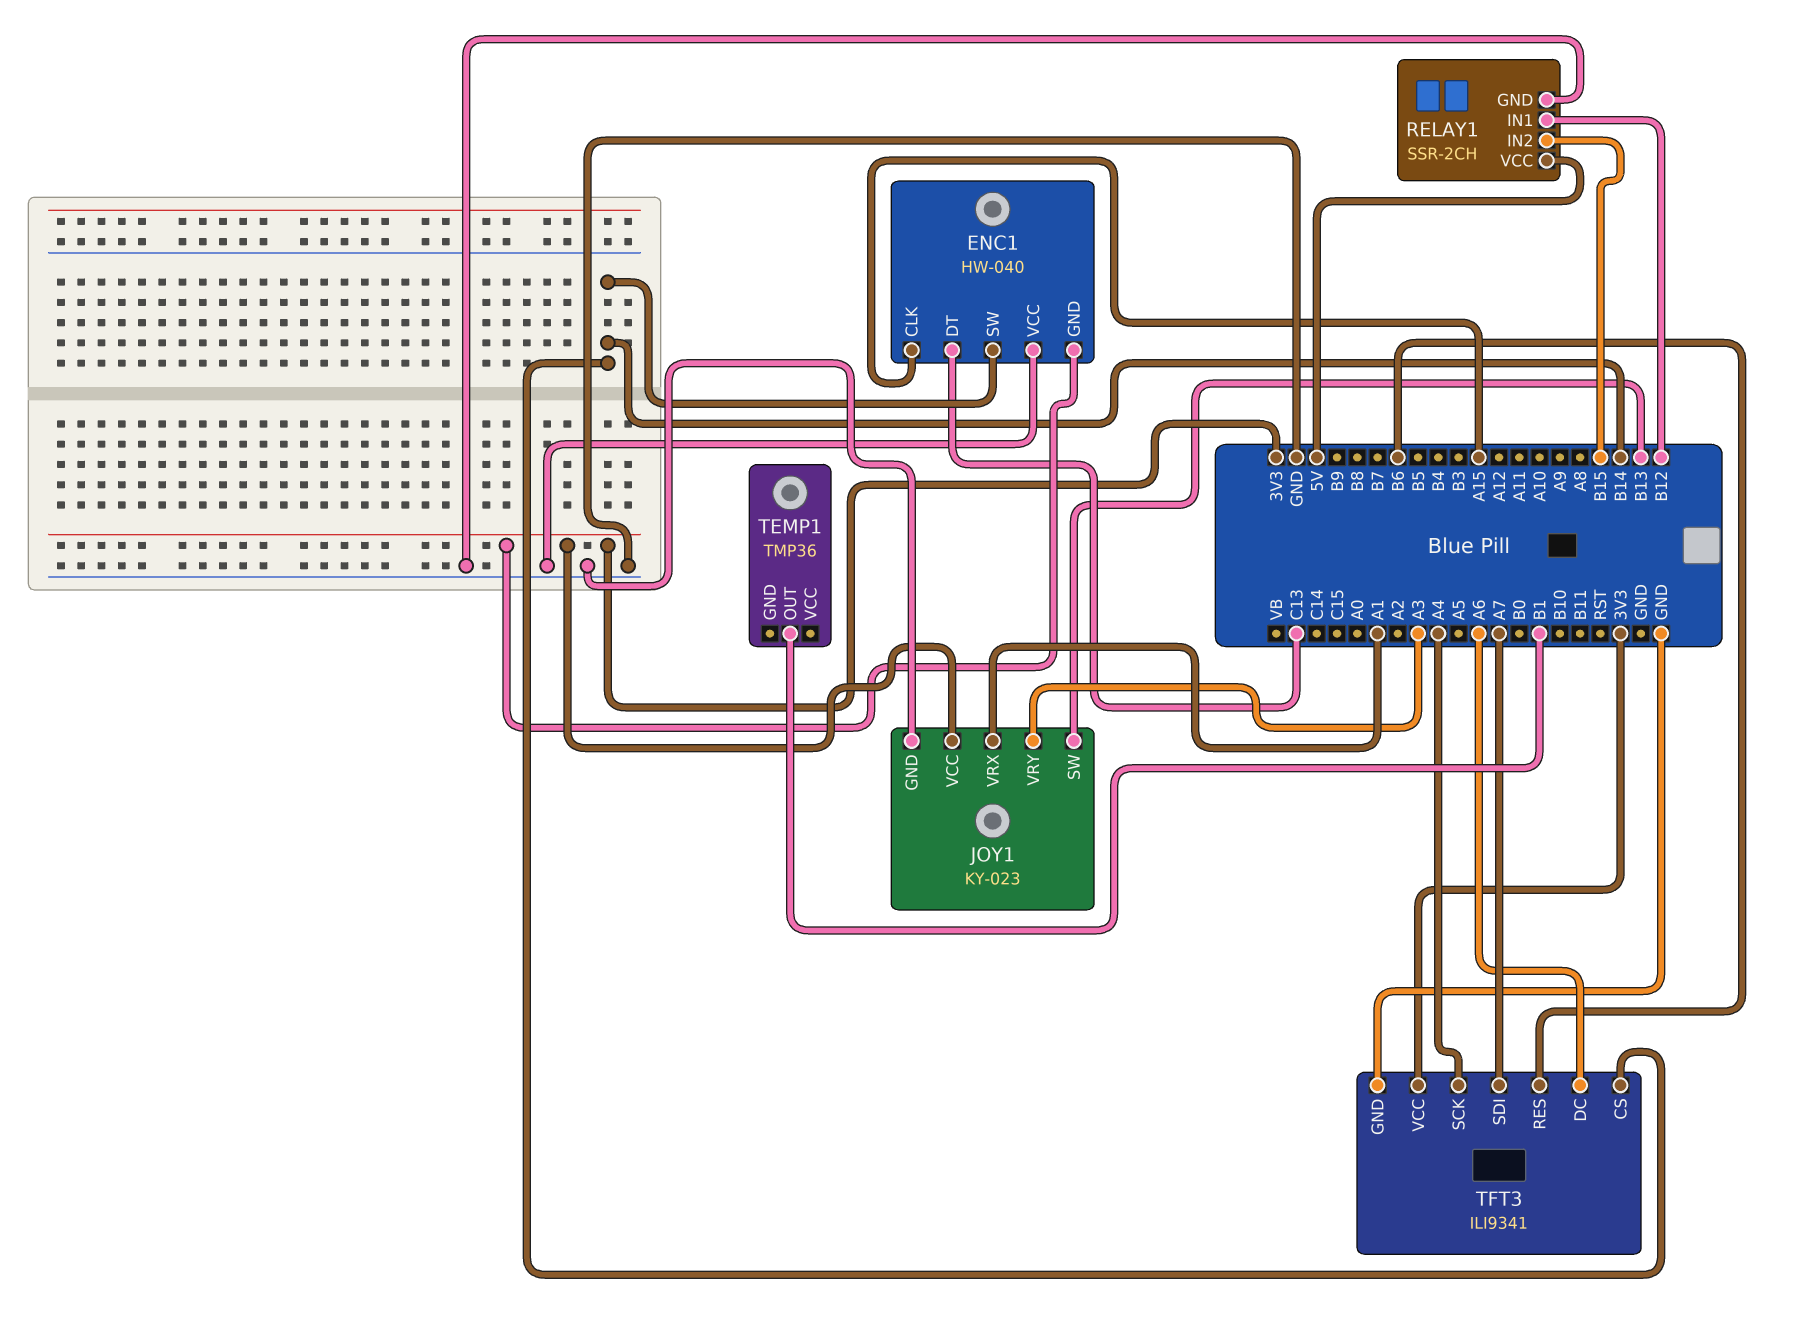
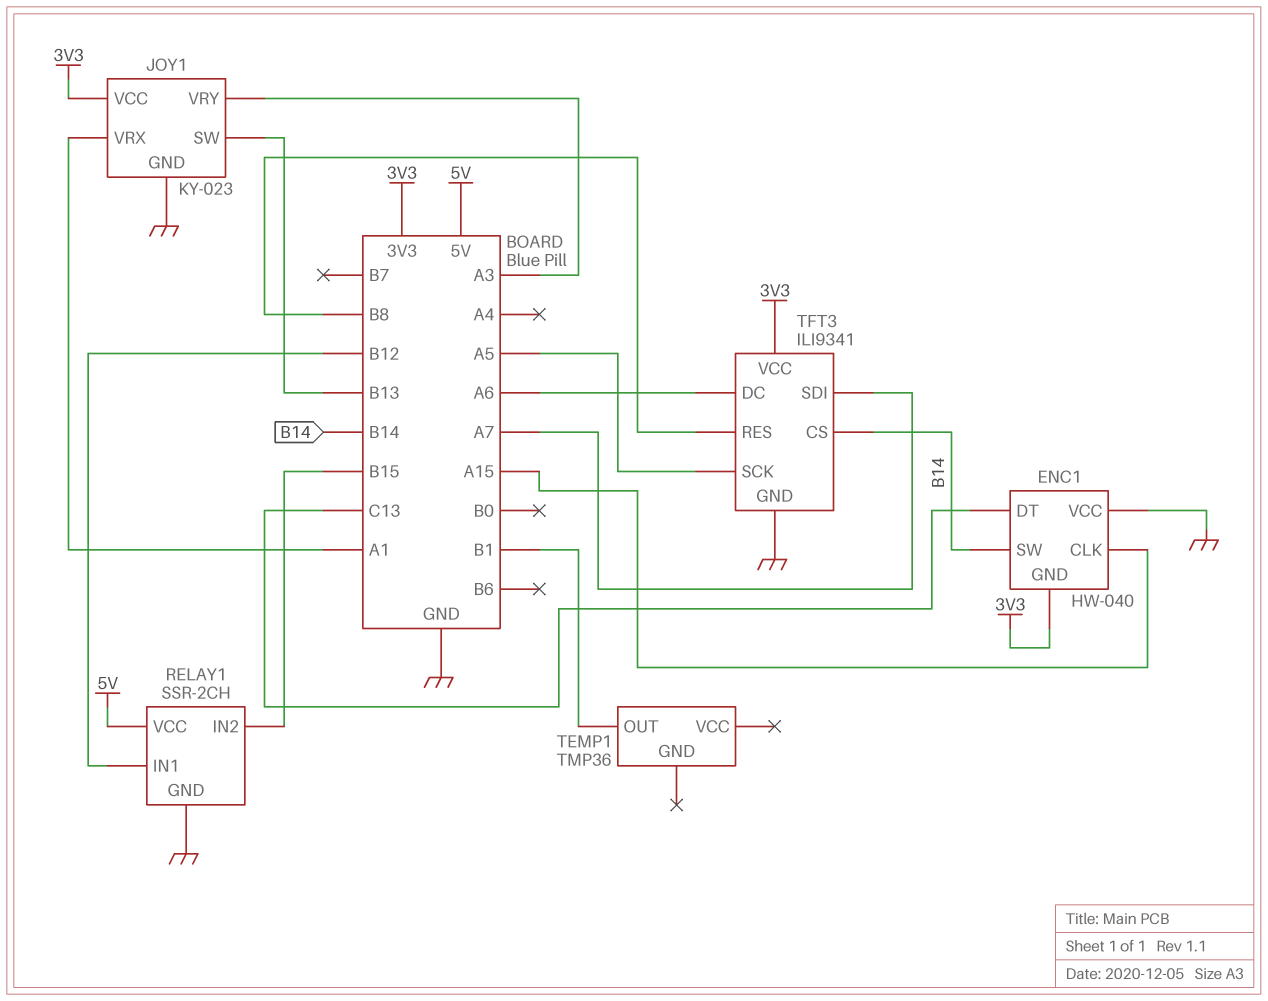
TFT3 pin RES: B6 -> B8
TFT3 pin SCK: A4 -> A5

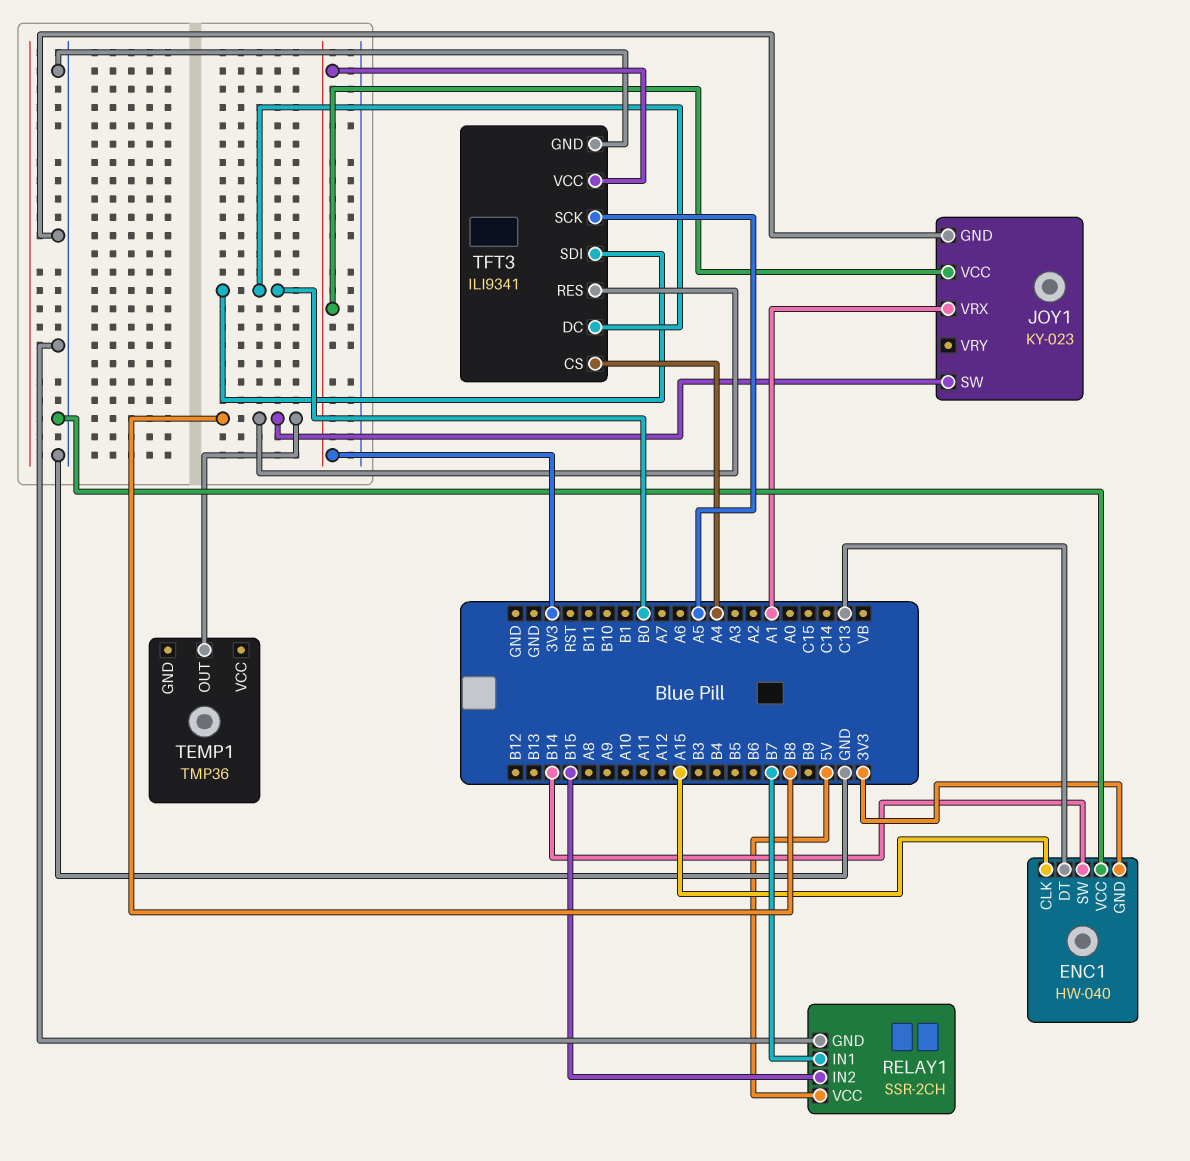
JOY1 pin SW: B13 -> B8
JOY1 pin VRY: A3 -> none
RELAY1 pin IN1: B12 -> B7
TEMP1 pin OUT: B1 -> B8
TFT3 pin CS: B14 -> A4
TFT3 pin DC: A6 -> B0
TFT3 pin SDI: A7 -> B0

